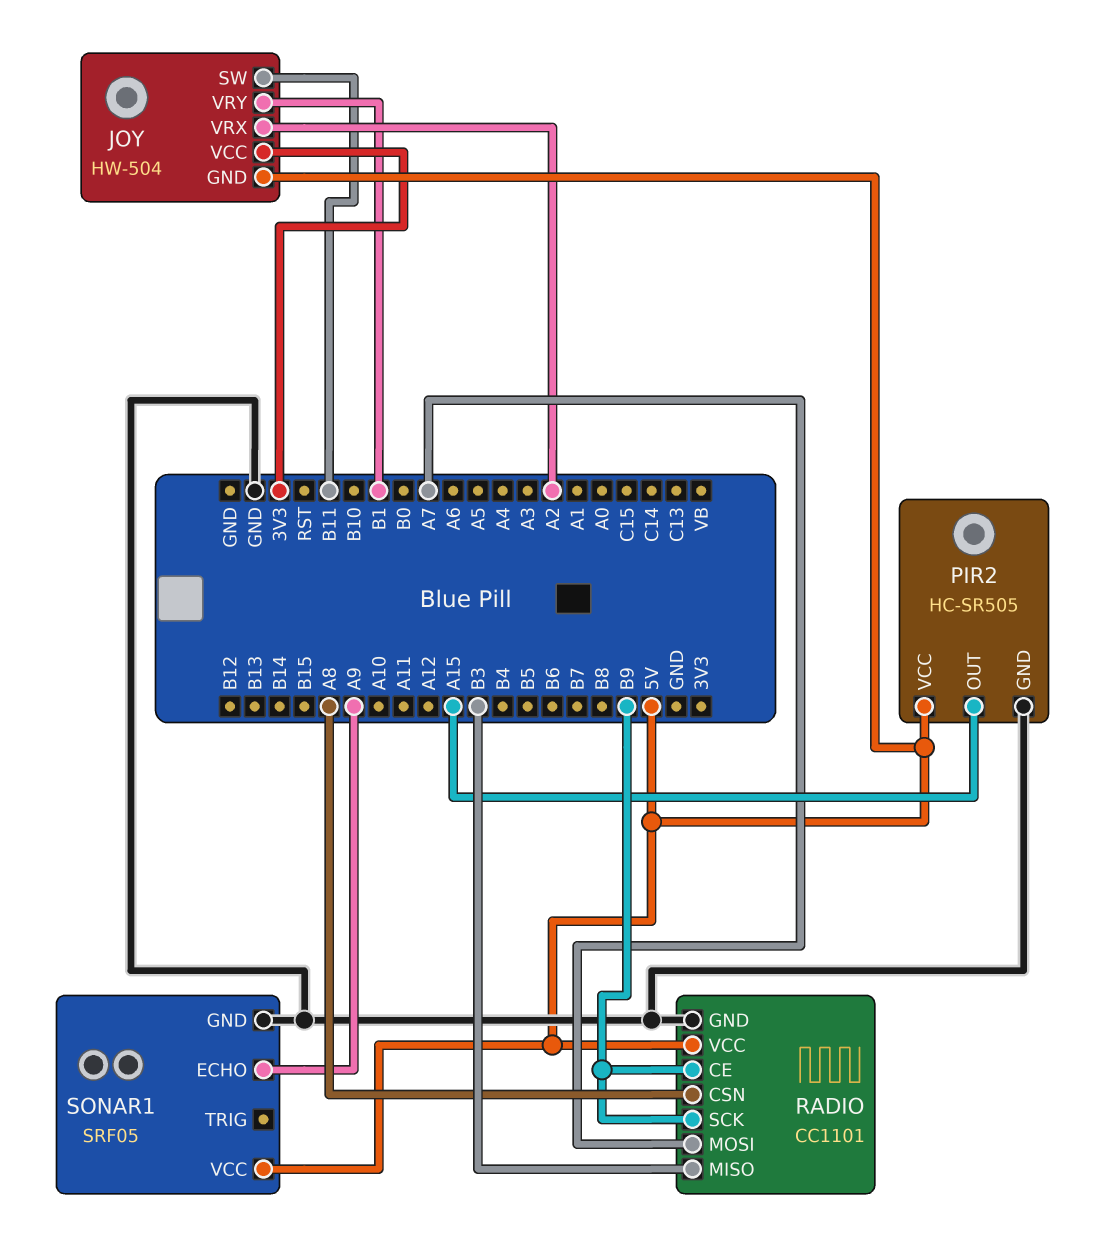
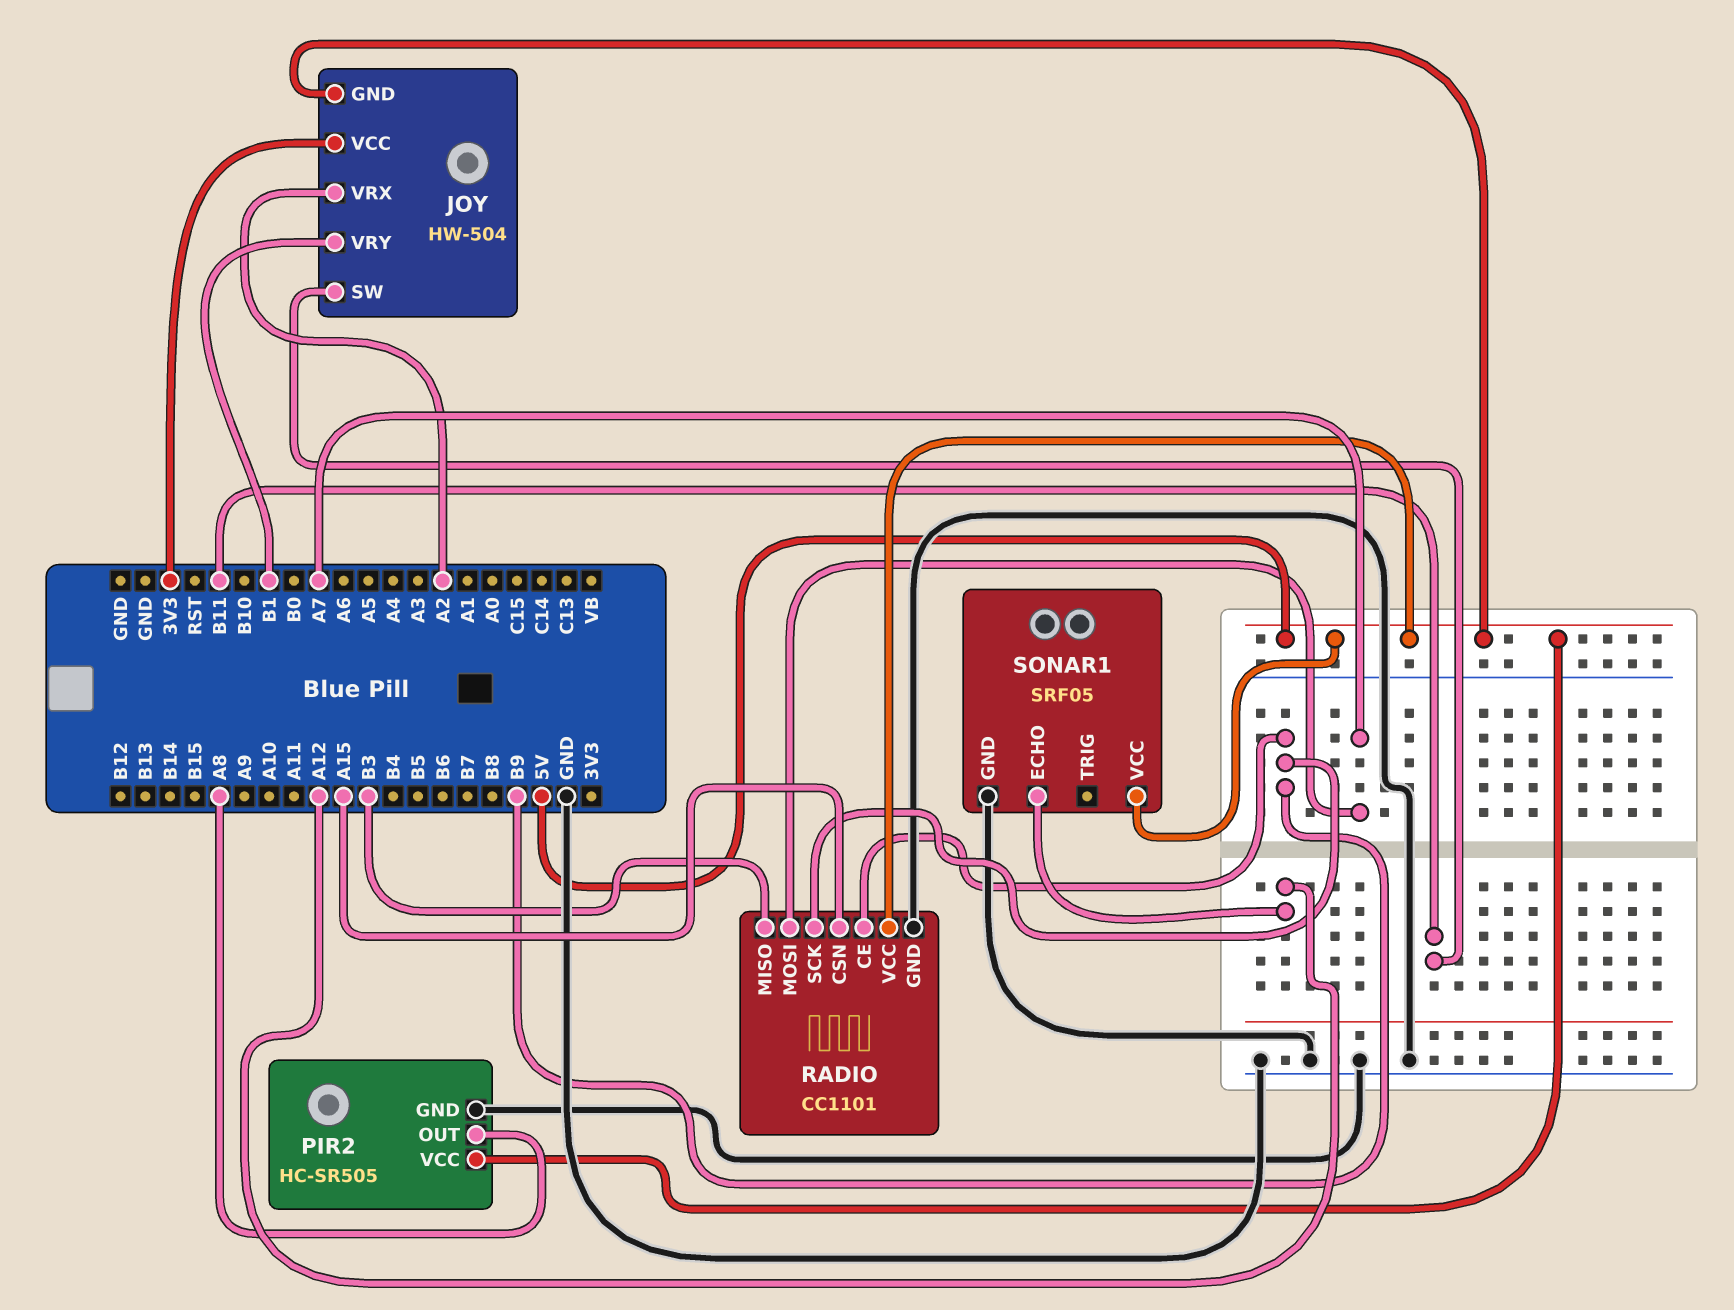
PIR2 pin OUT: A15 -> A8
RADIO pin CSN: A8 -> A15
SONAR1 pin ECHO: A9 -> A12

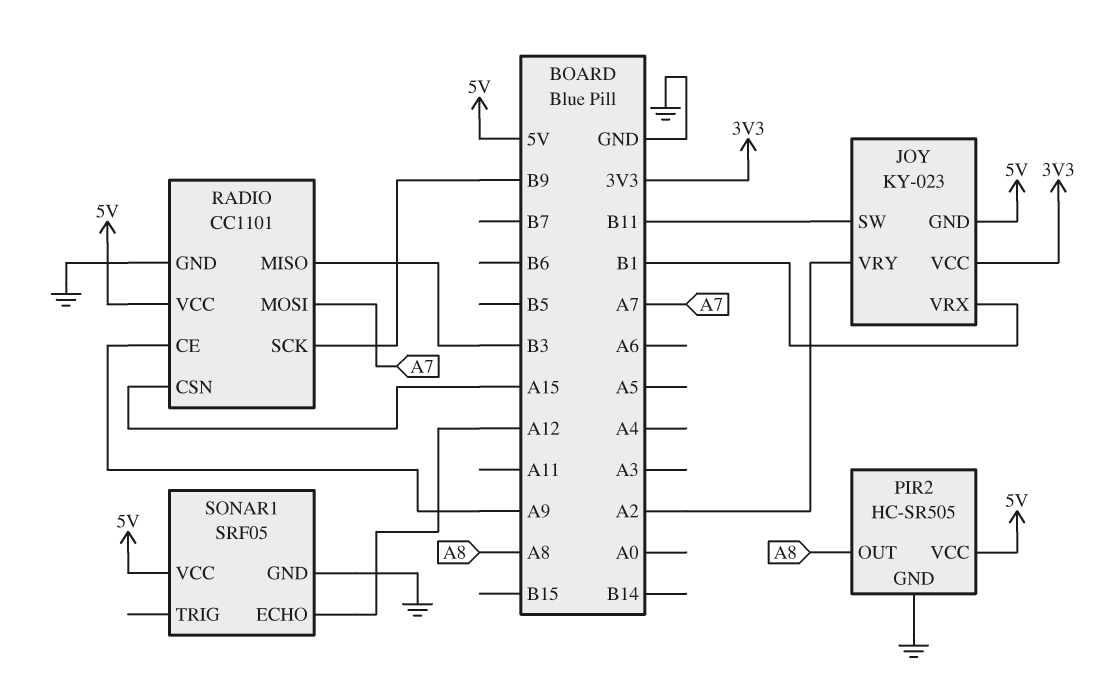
JOY: HW-504 -> KY-023
JOY pin VRX: A2 -> B1
JOY pin VRY: B1 -> A2
RADIO pin CE: B9 -> A9

